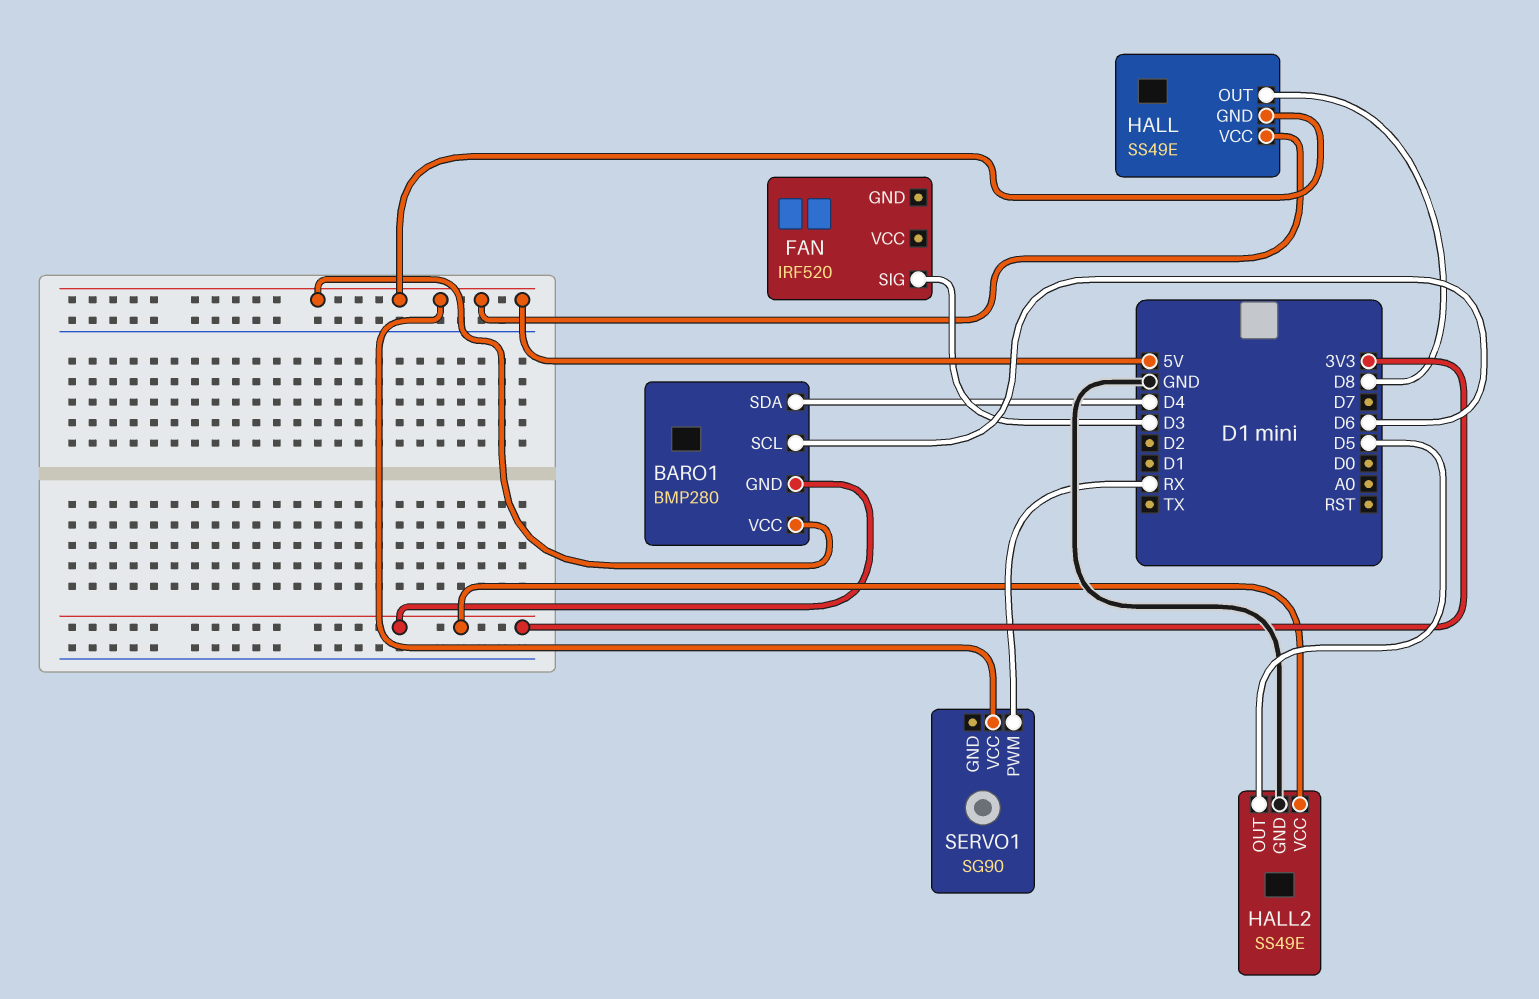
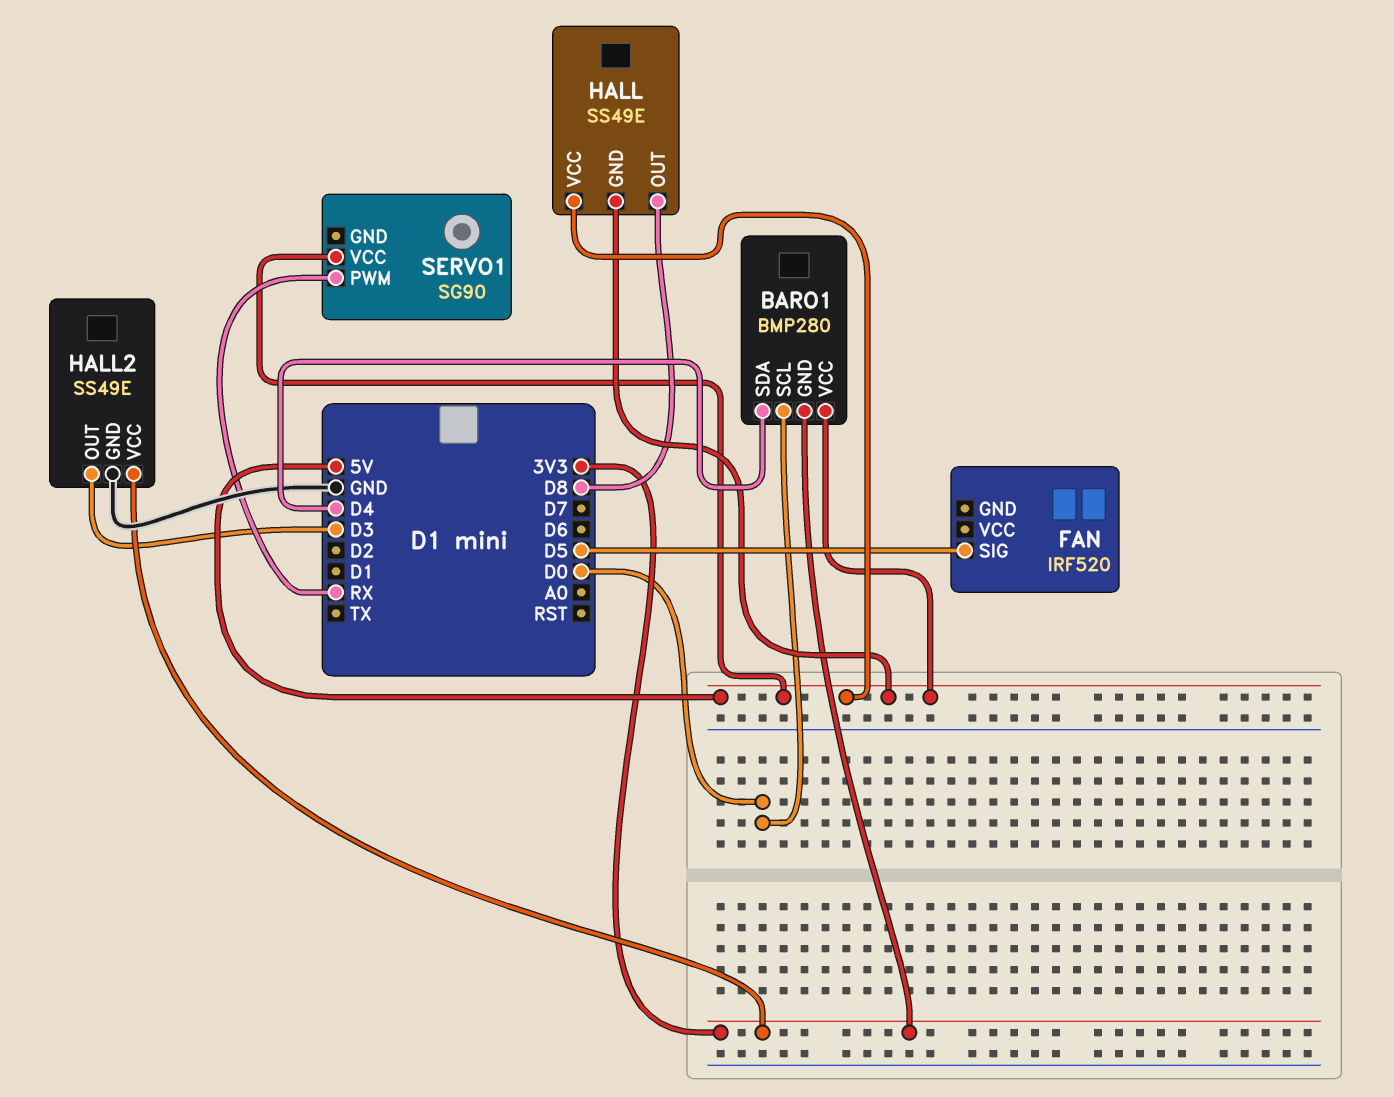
BARO1 pin SCL: D6 -> D0
FAN pin SIG: D3 -> D5
HALL2 pin OUT: D5 -> D3

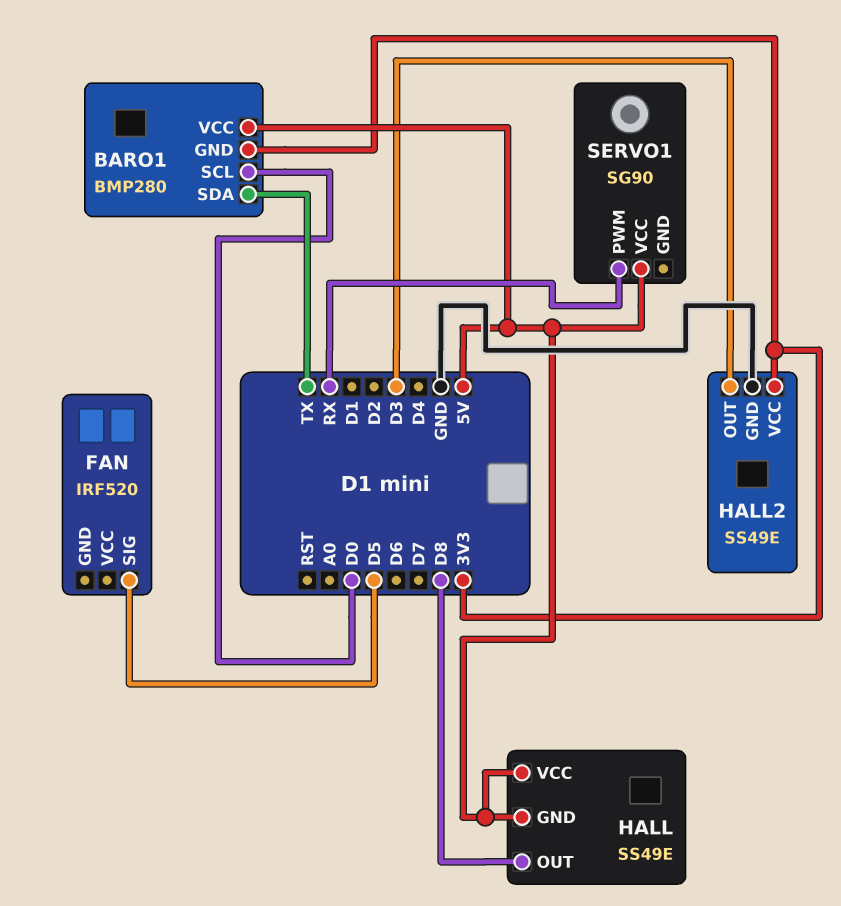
BARO1 pin SDA: D4 -> TX

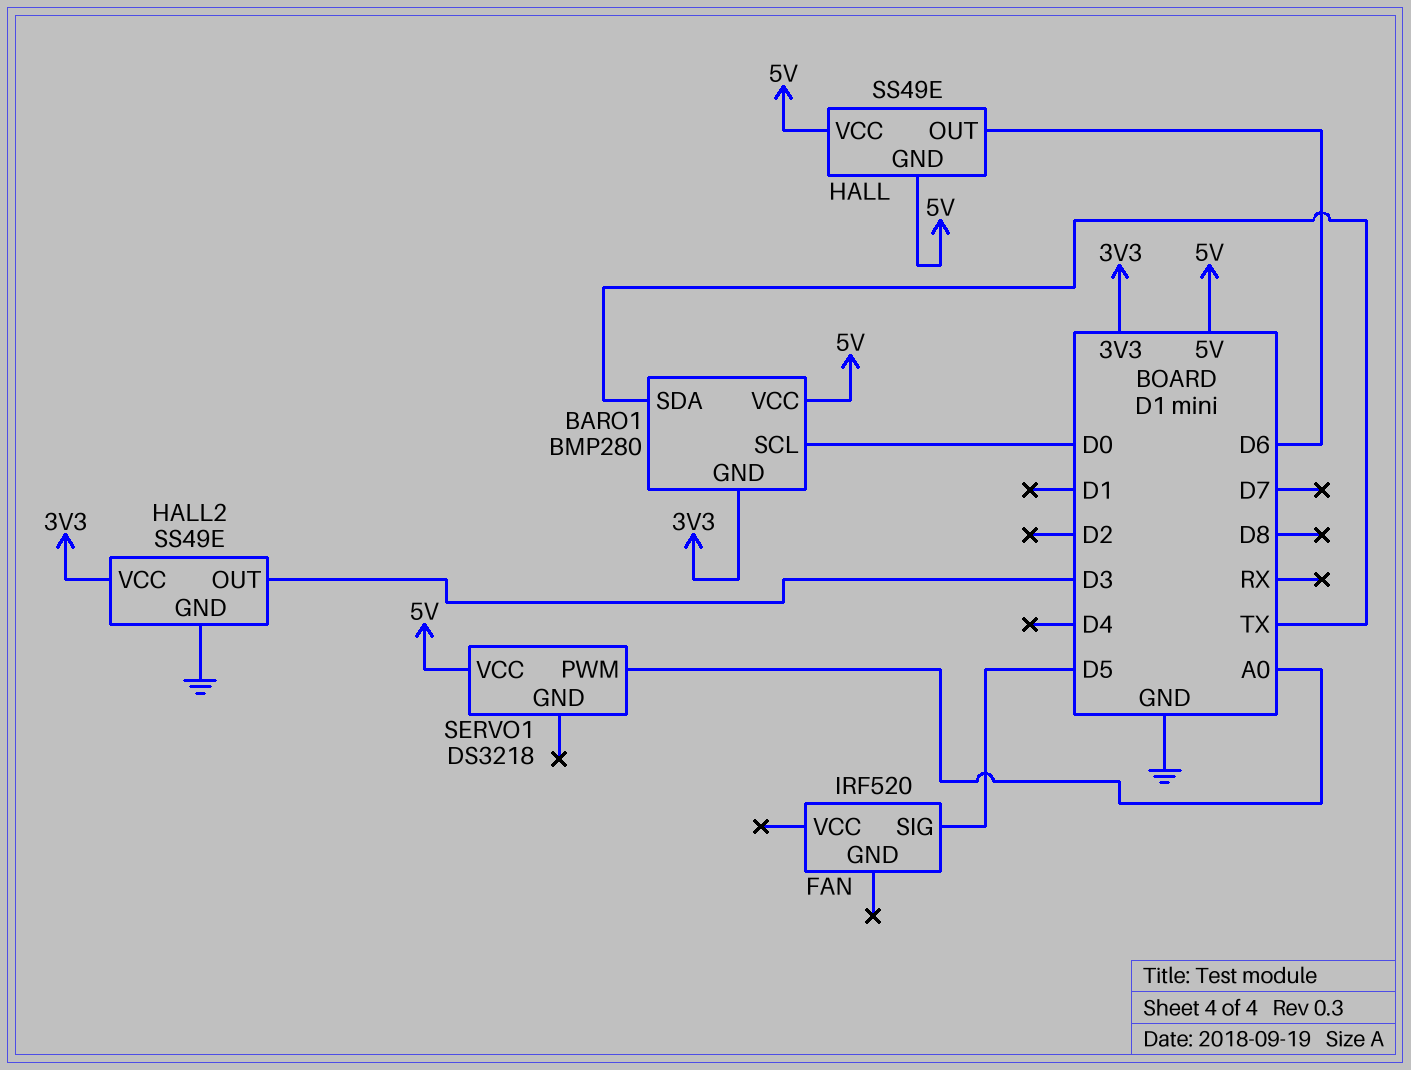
HALL pin OUT: D8 -> D6
SERVO1: SG90 -> DS3218
SERVO1 pin PWM: RX -> A0

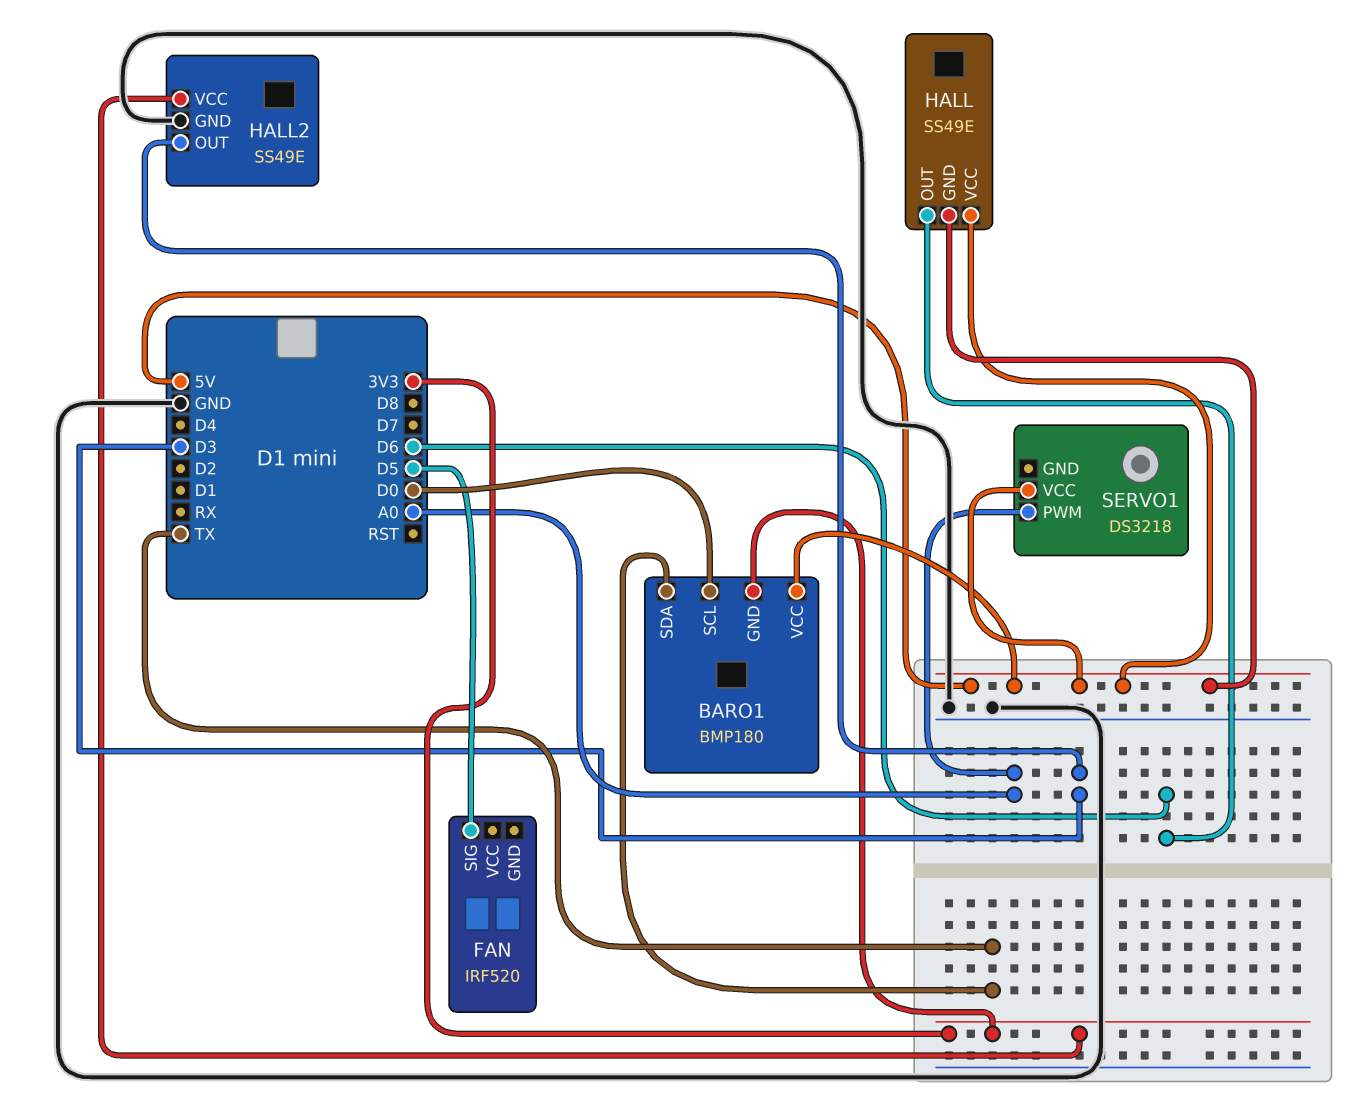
BARO1: BMP280 -> BMP180

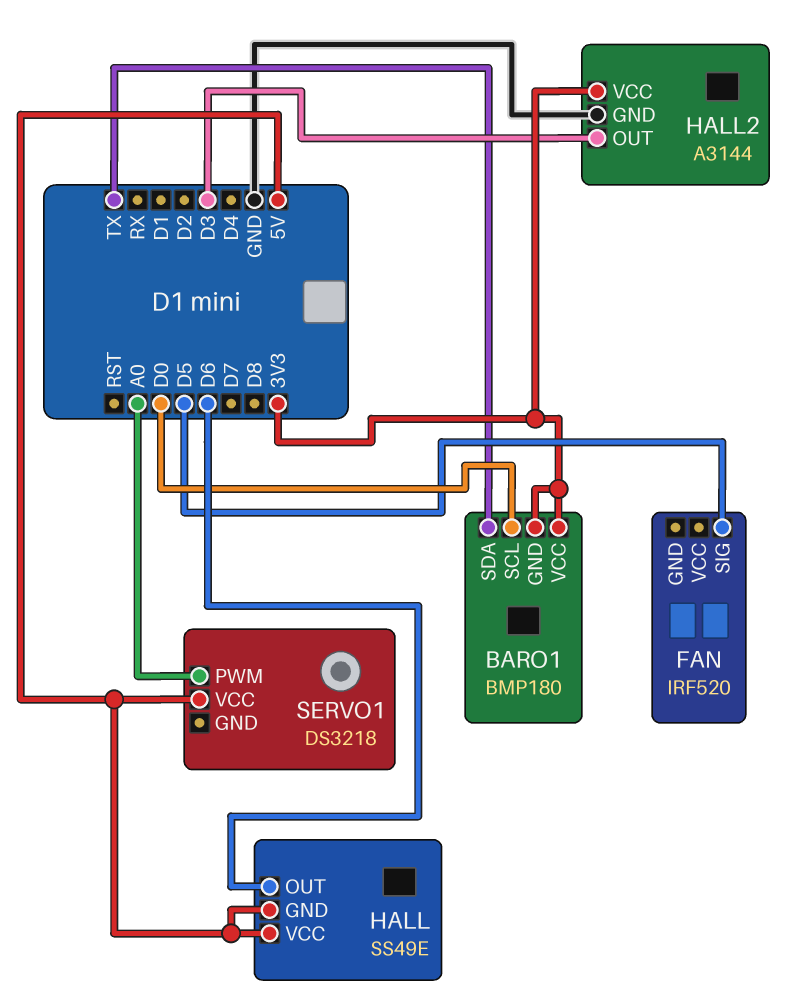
BARO1 pin VCC: 5V -> 3V3
HALL2: SS49E -> A3144

